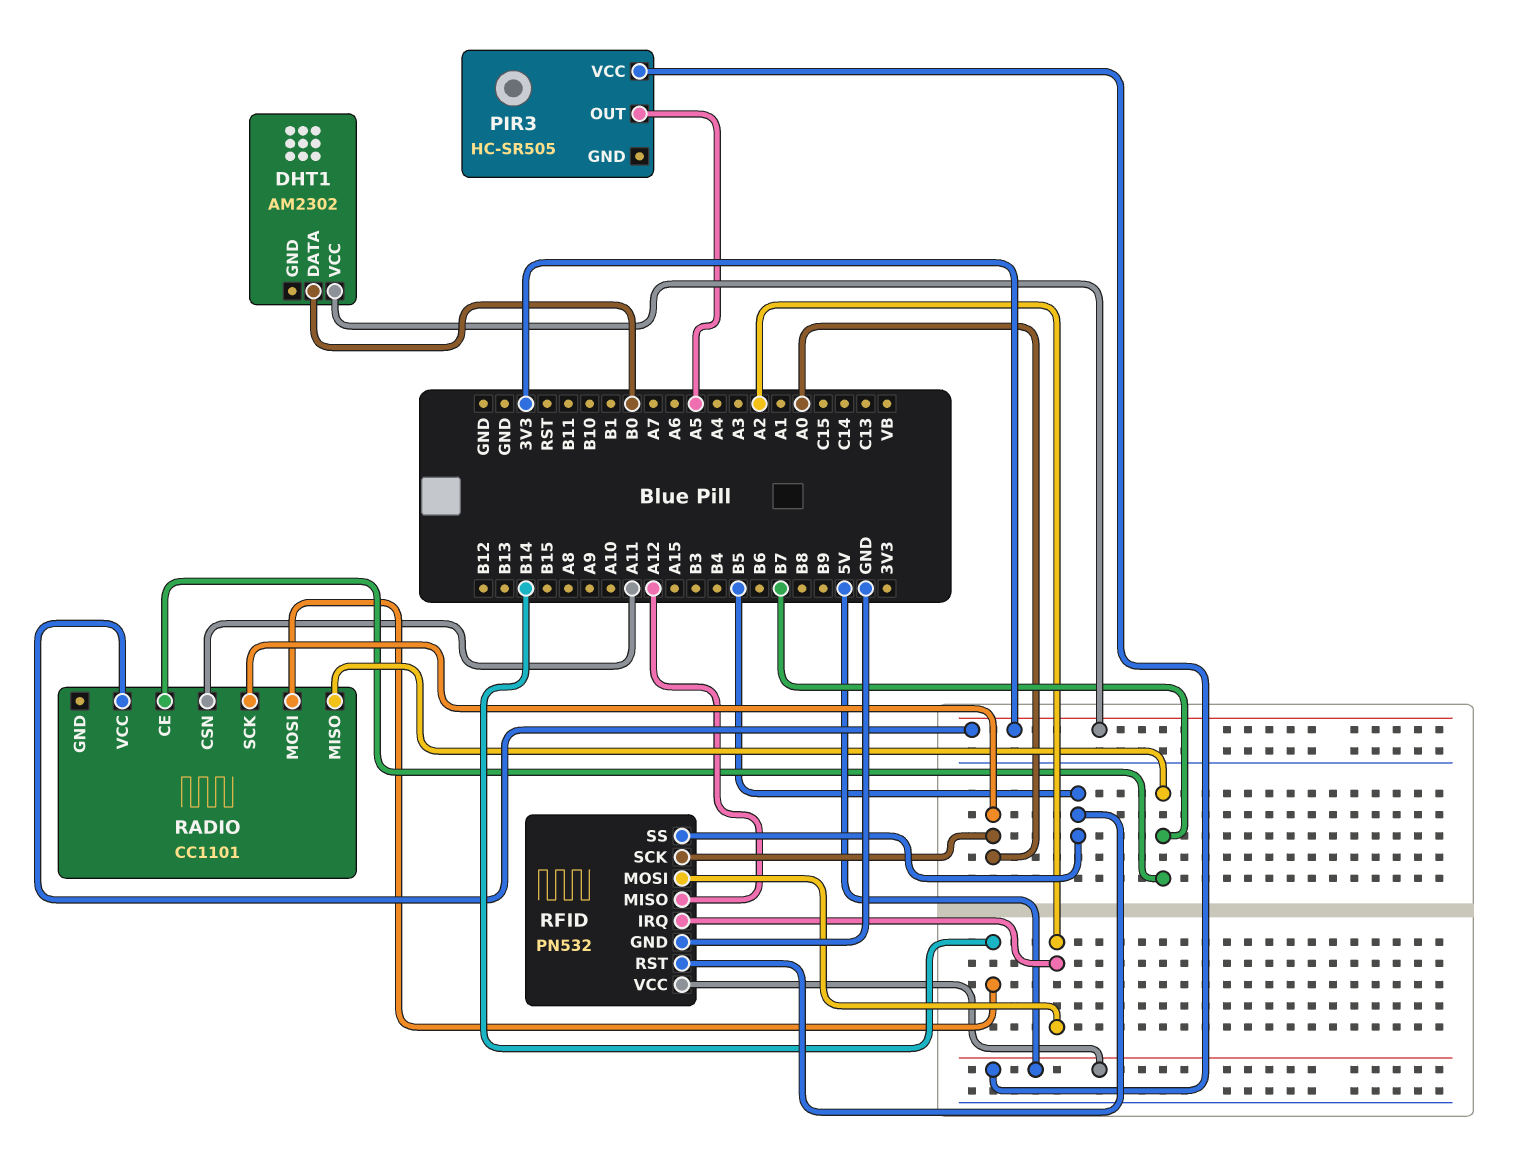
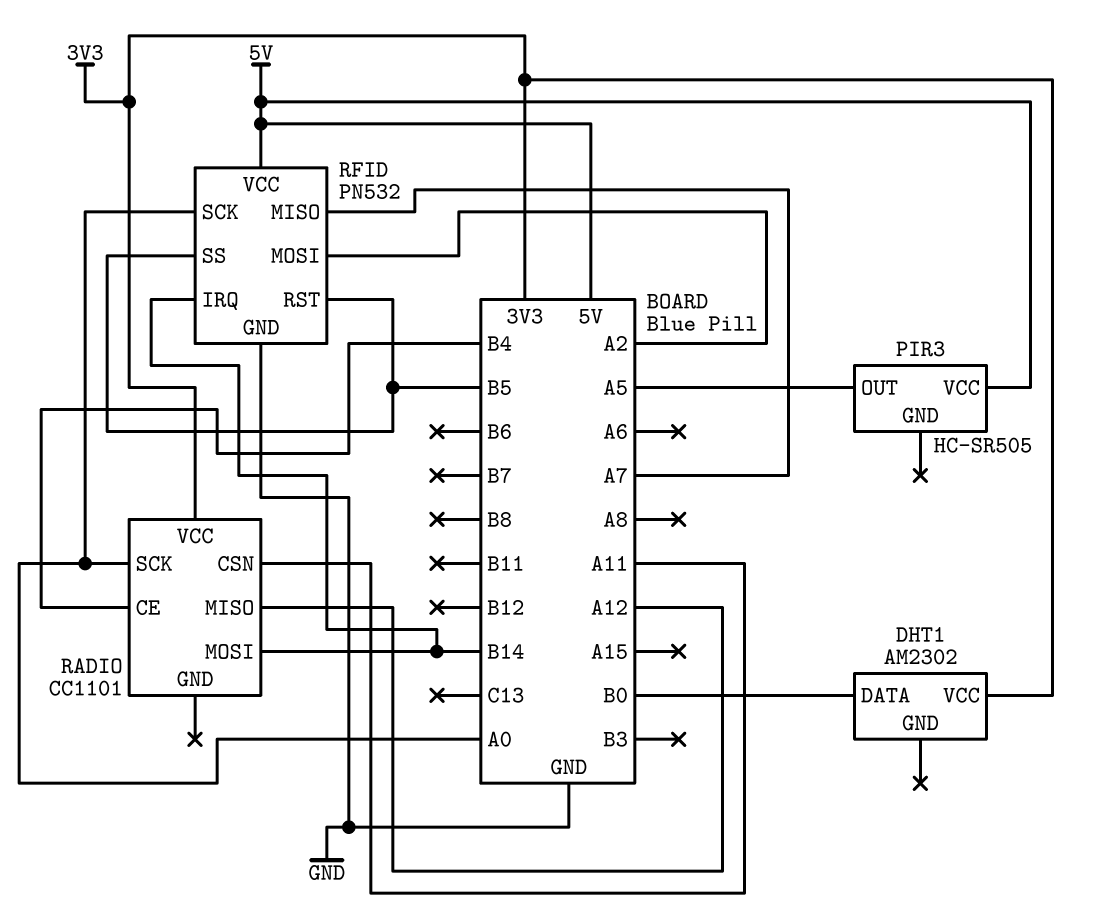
RADIO pin CE: B7 -> B4
RADIO pin MISO: B7 -> A12
RFID pin IRQ: A2 -> B14
RFID pin MISO: A12 -> A7

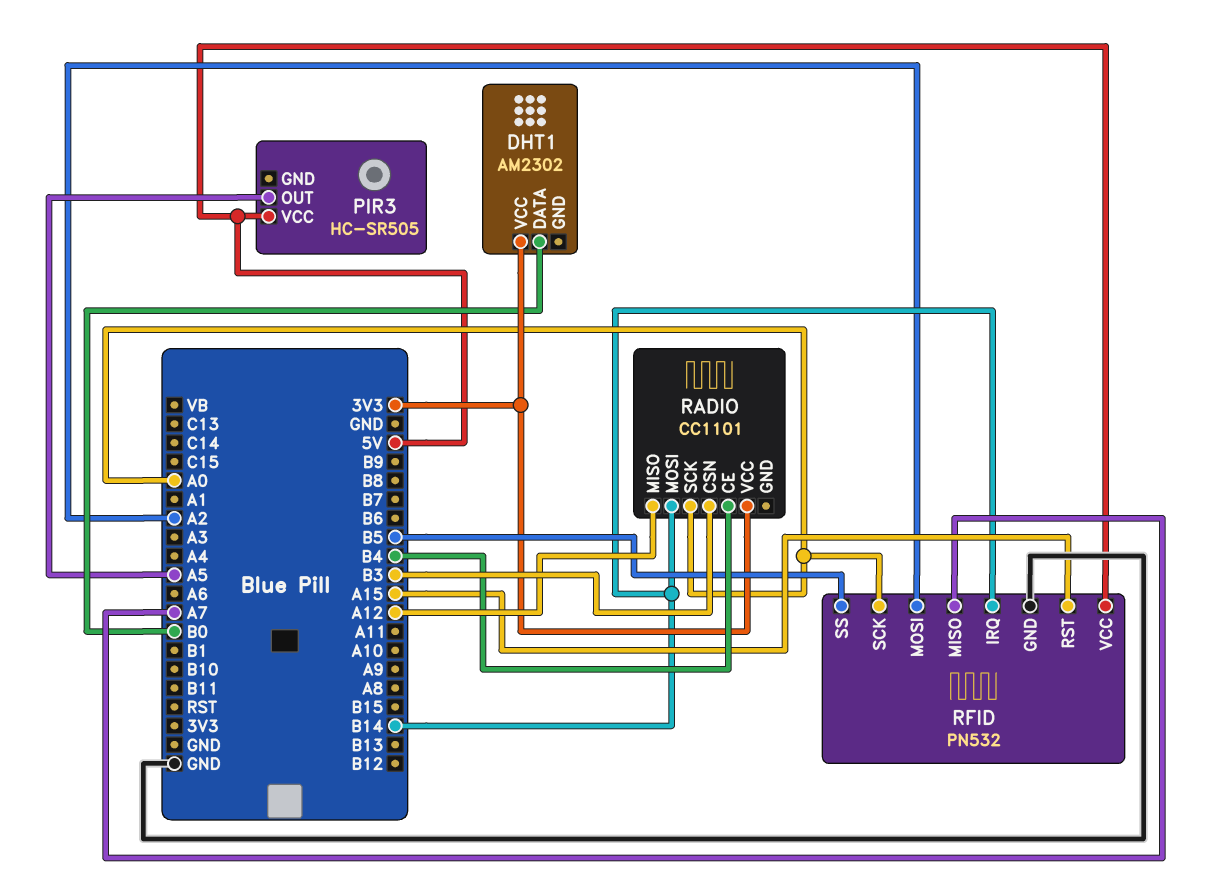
RADIO pin CSN: A11 -> B3
RFID pin RST: B5 -> A15

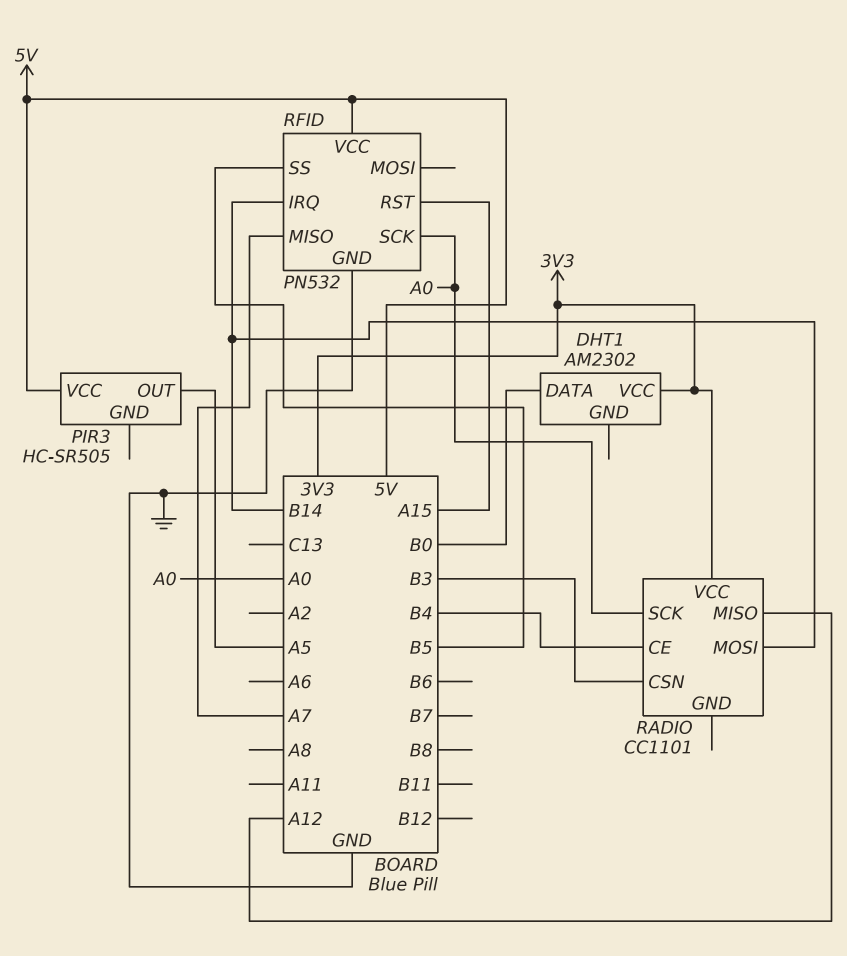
RFID pin MOSI: A2 -> none

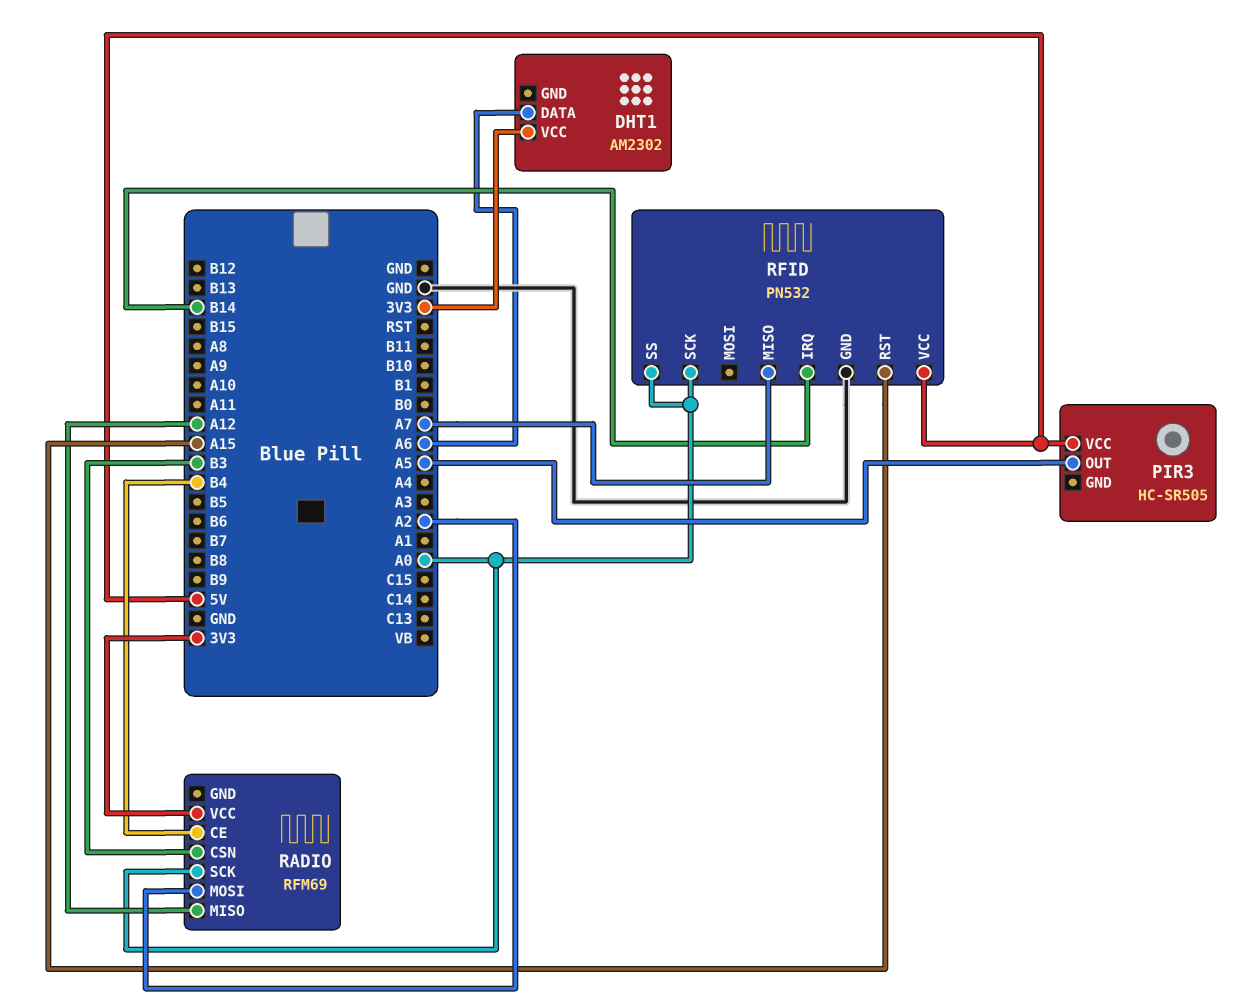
DHT1 pin DATA: B0 -> A6
RADIO: CC1101 -> RFM69
RADIO pin MOSI: B14 -> A2
RFID pin SS: B5 -> A0

